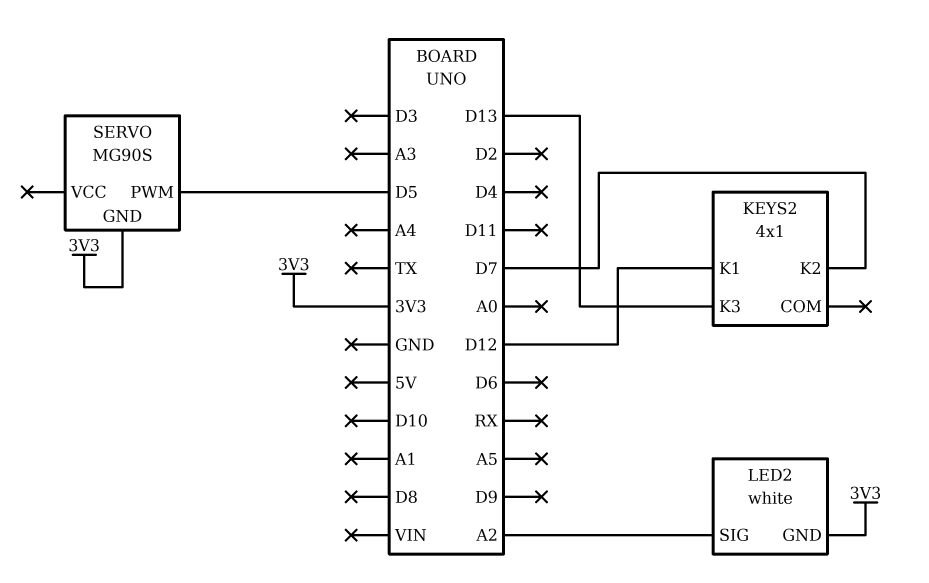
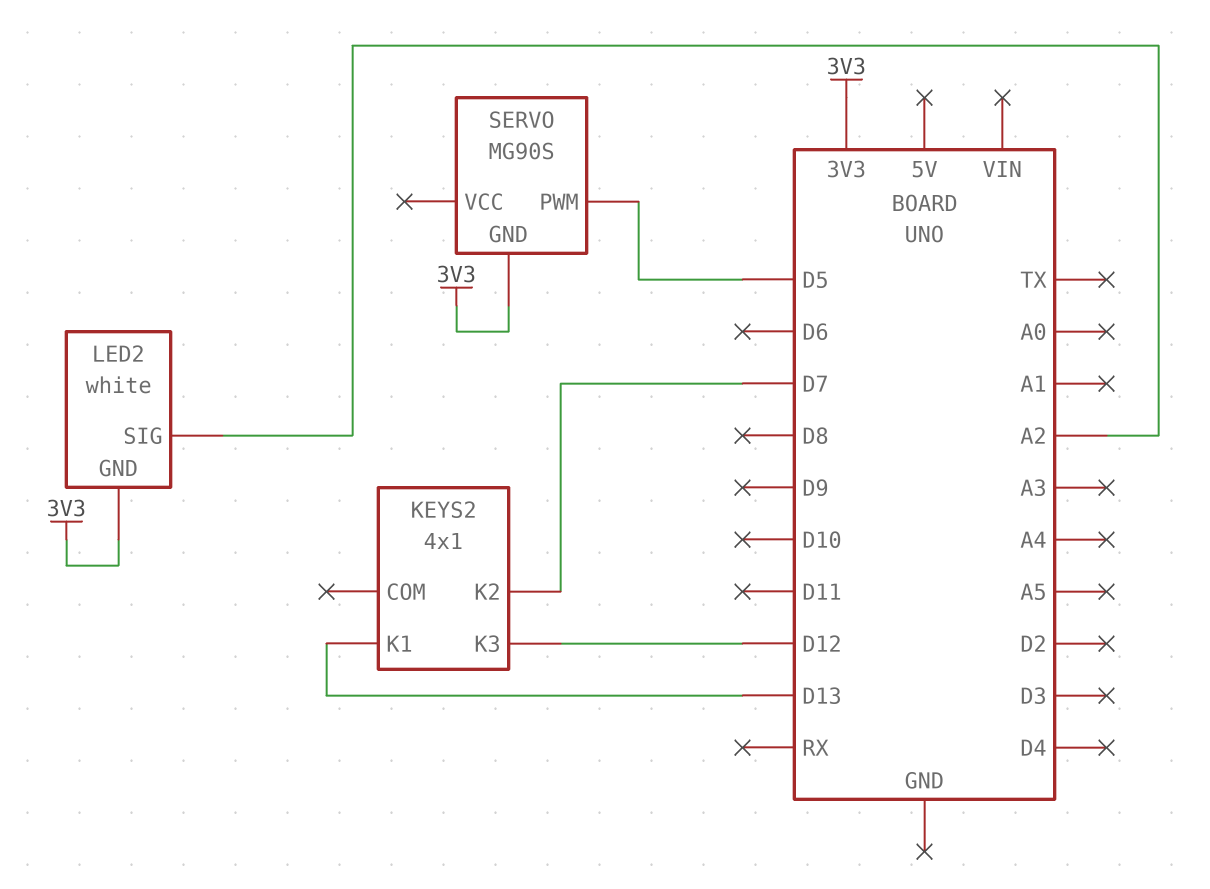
KEYS2 pin K1: D12 -> D13
KEYS2 pin K3: D13 -> D12

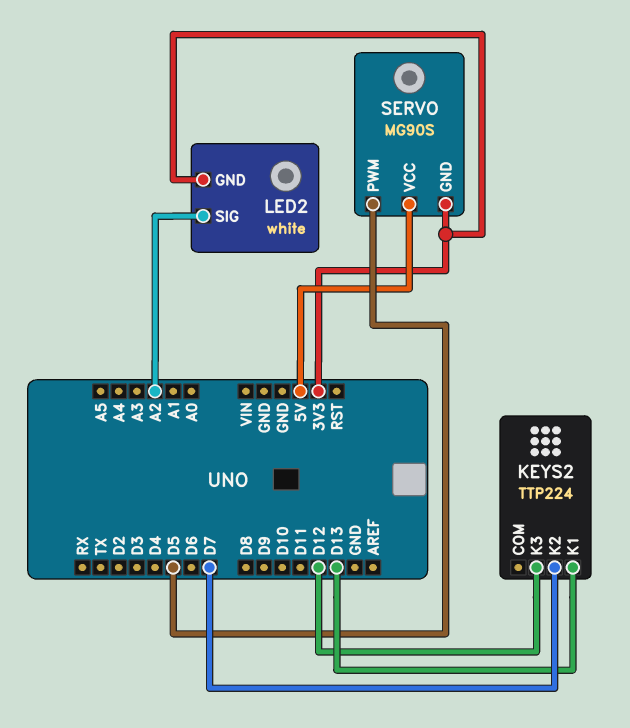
KEYS2: 4x1 -> TTP224
SERVO pin VCC: none -> 5V

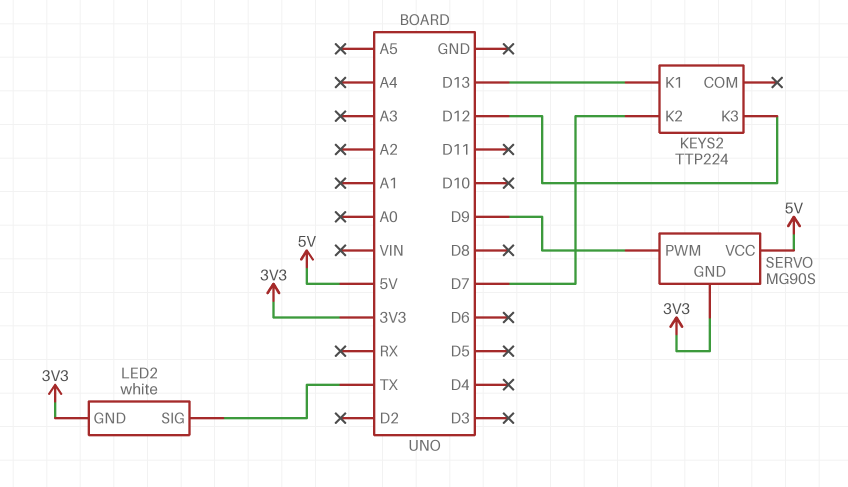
LED2 pin SIG: A2 -> TX
SERVO pin PWM: D5 -> D9

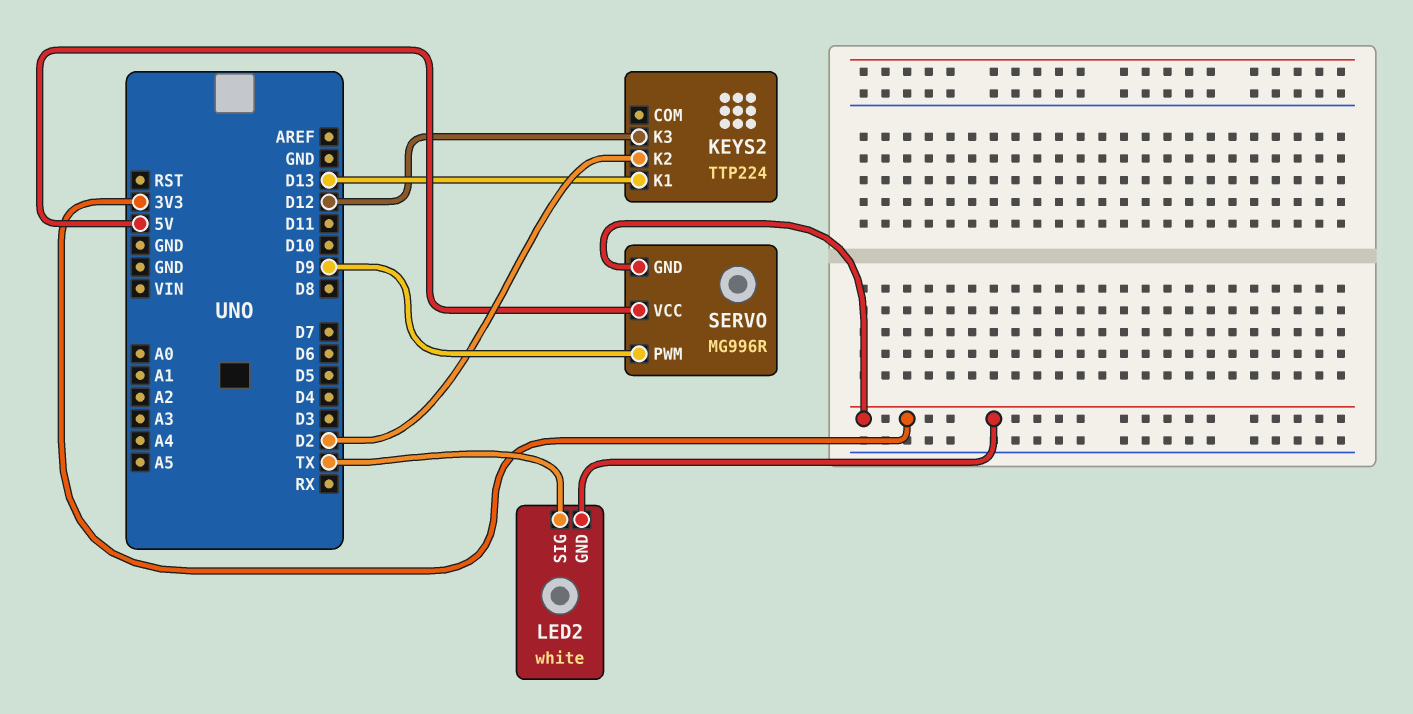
KEYS2 pin K2: D7 -> D2
SERVO: MG90S -> MG996R

